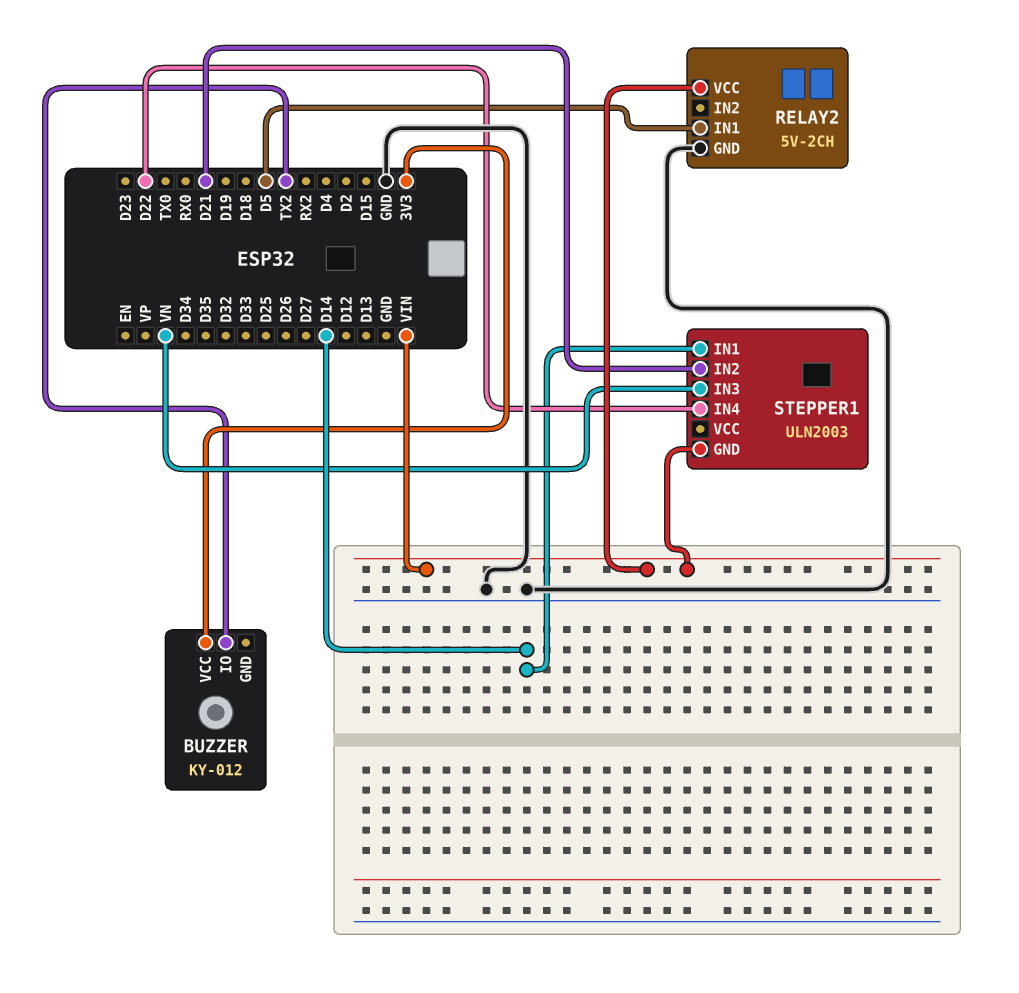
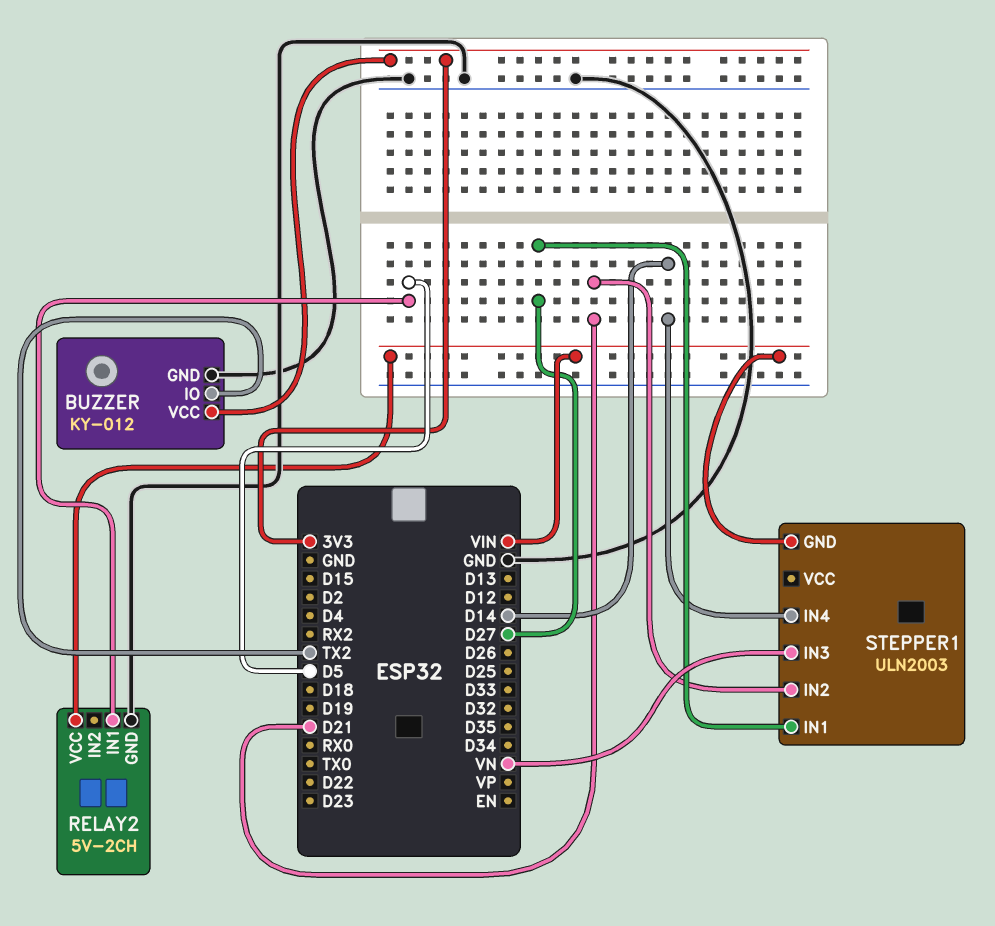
BUZZER pin GND: none -> GND
STEPPER1 pin IN1: D14 -> D27
STEPPER1 pin IN4: D22 -> D14

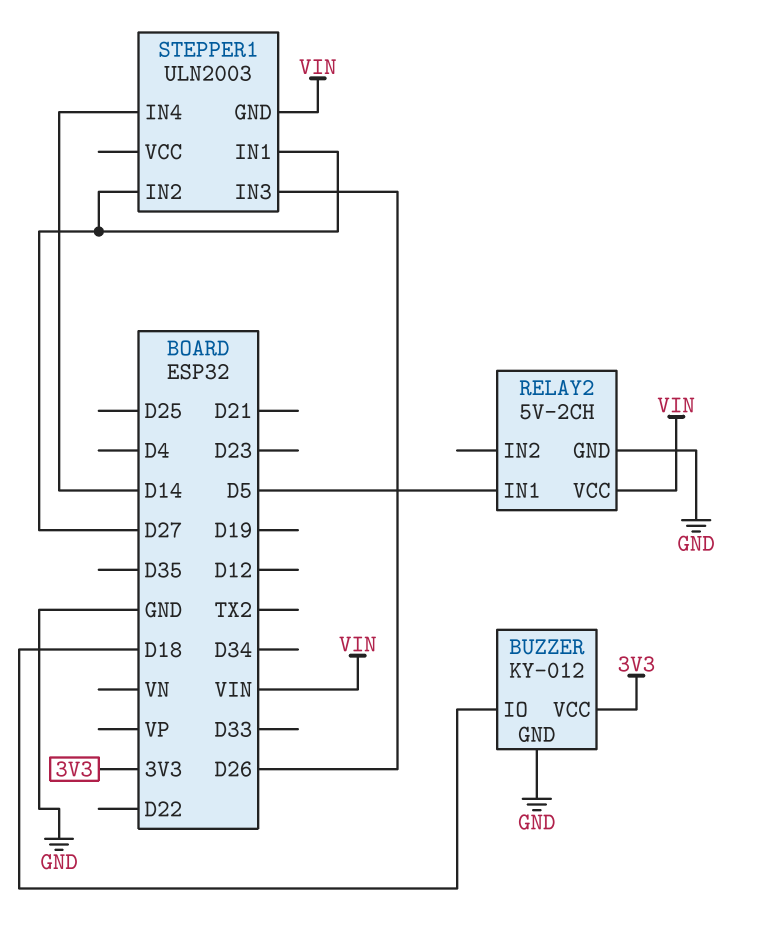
BUZZER pin IO: TX2 -> D18
STEPPER1 pin IN2: D21 -> D27
STEPPER1 pin IN3: VN -> D26

